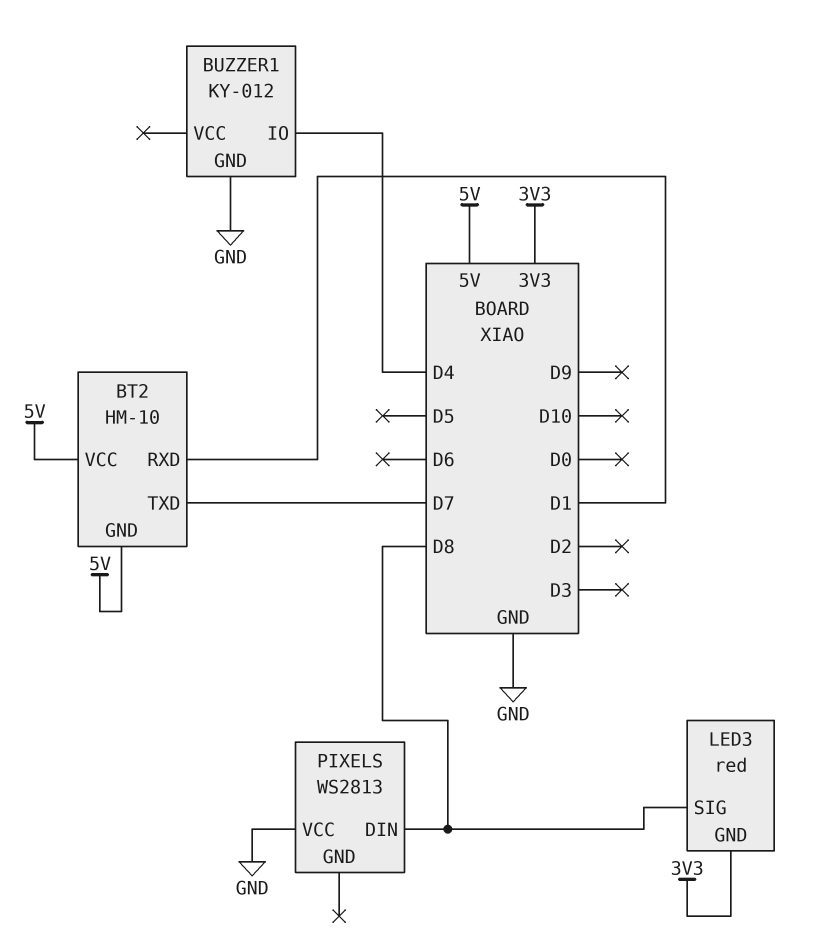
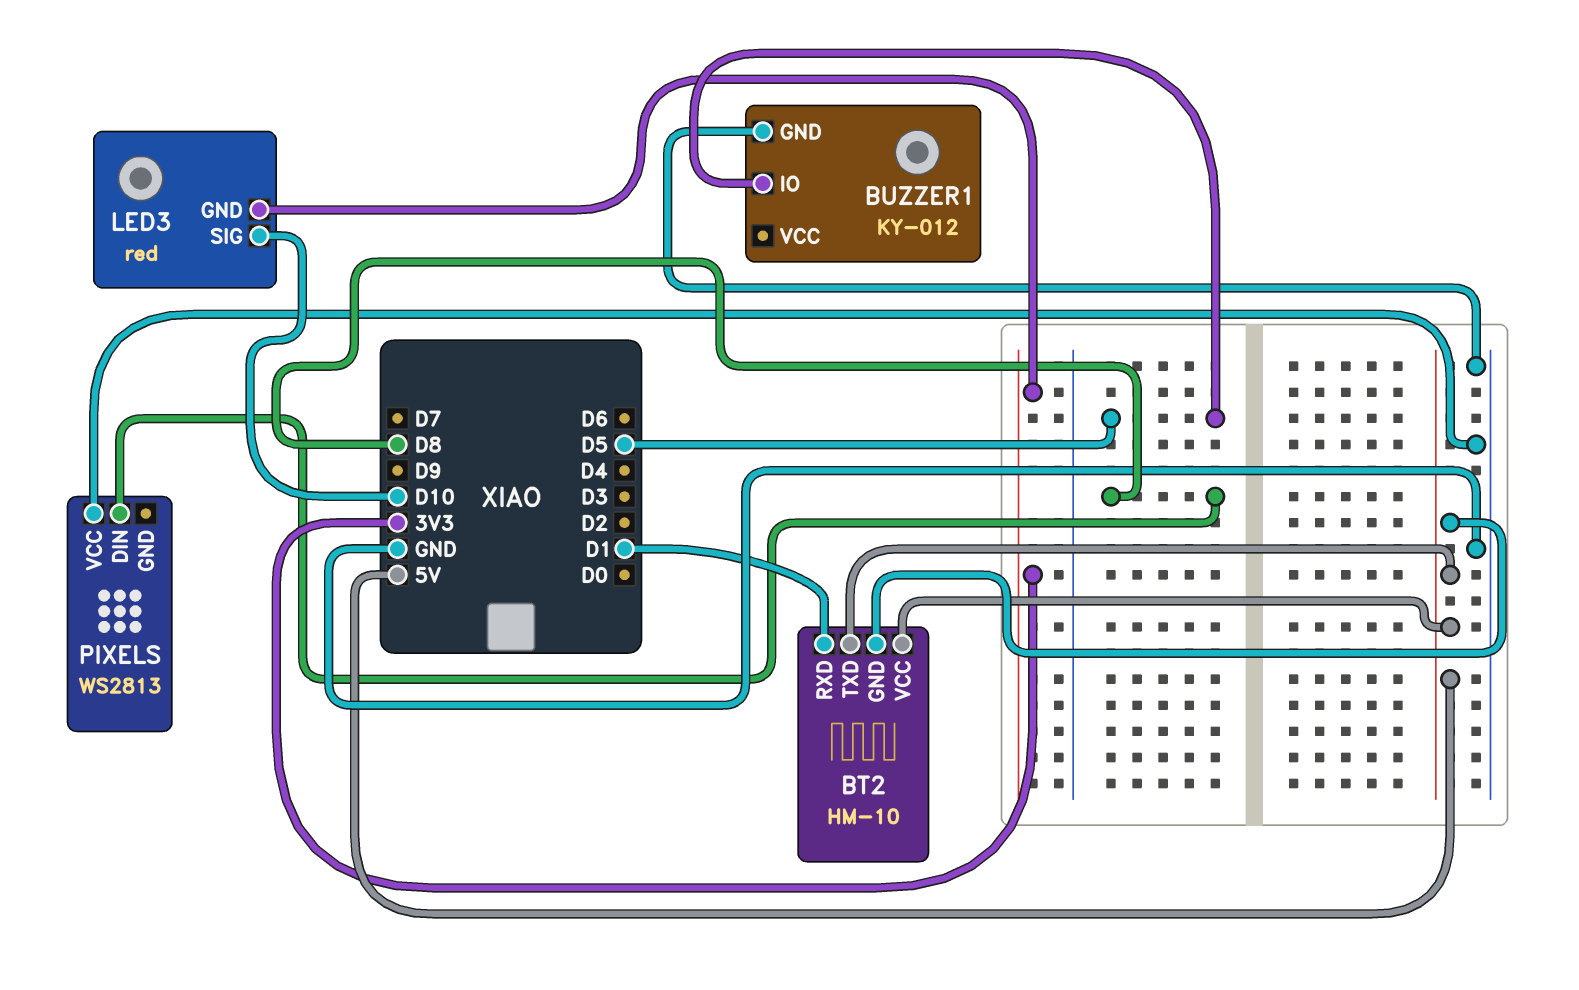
BT2 pin TXD: D7 -> 5V
BUZZER1 pin IO: D4 -> D5
LED3 pin SIG: D8 -> D10

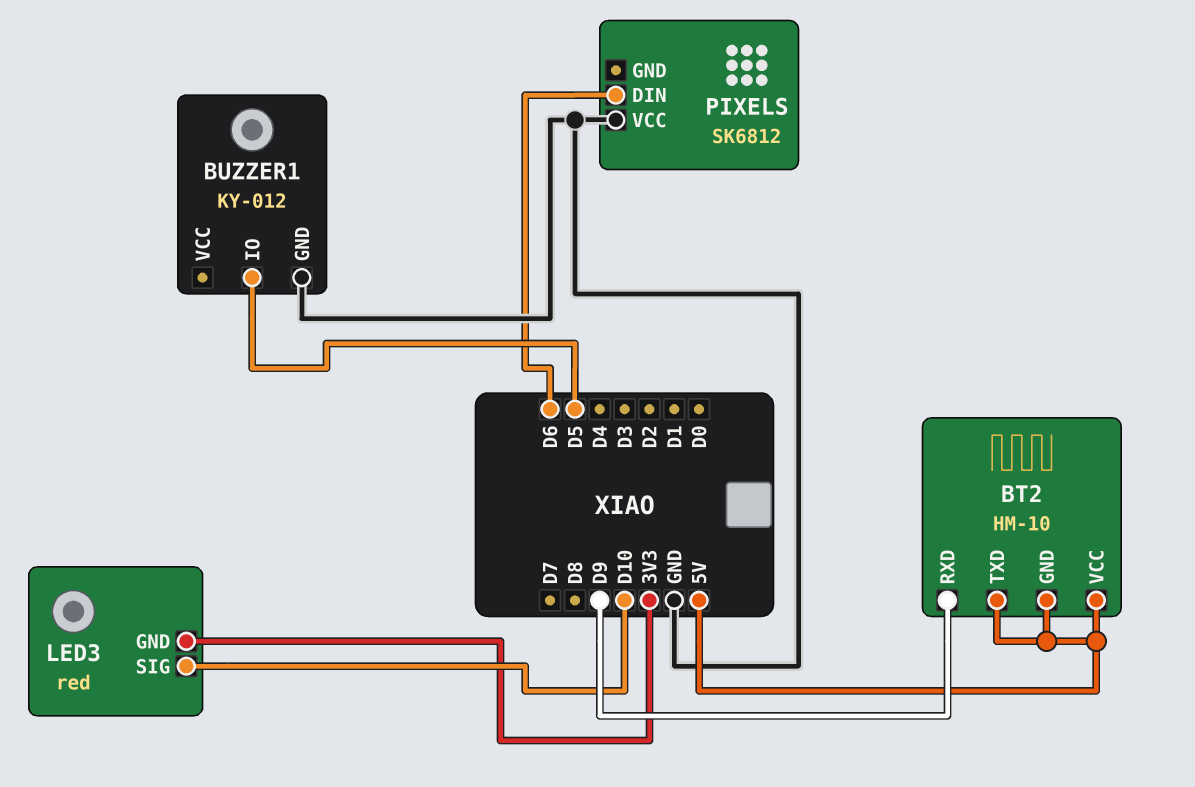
BT2 pin RXD: D1 -> D9
PIXELS: WS2813 -> SK6812
PIXELS pin DIN: D8 -> D6

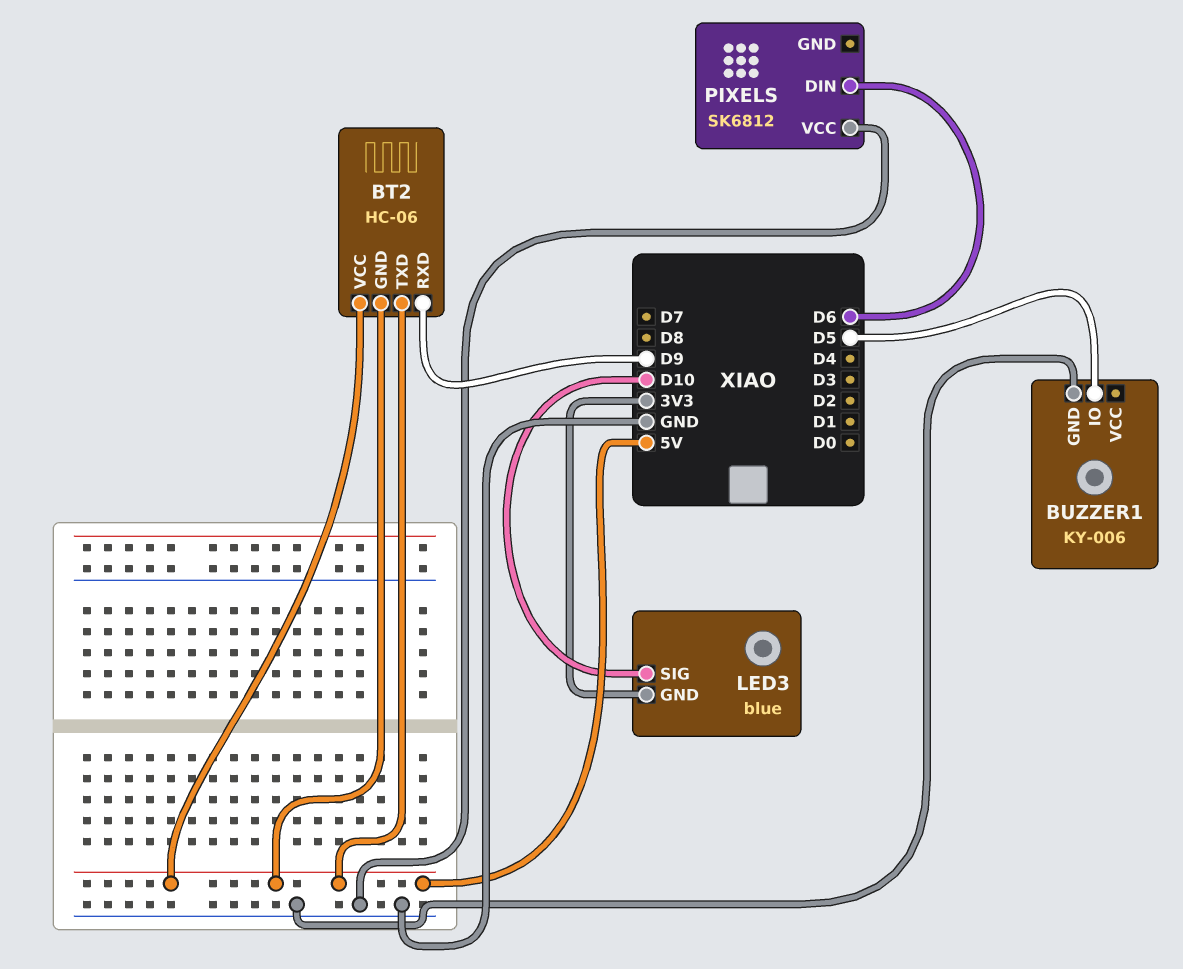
BT2: HM-10 -> HC-06
BUZZER1: KY-012 -> KY-006
LED3: red -> blue

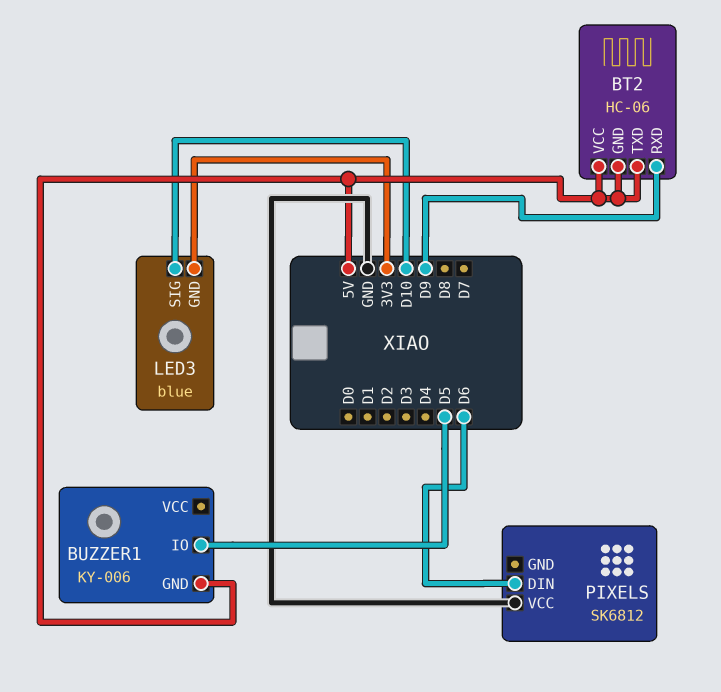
BUZZER1 pin GND: GND -> 5V

